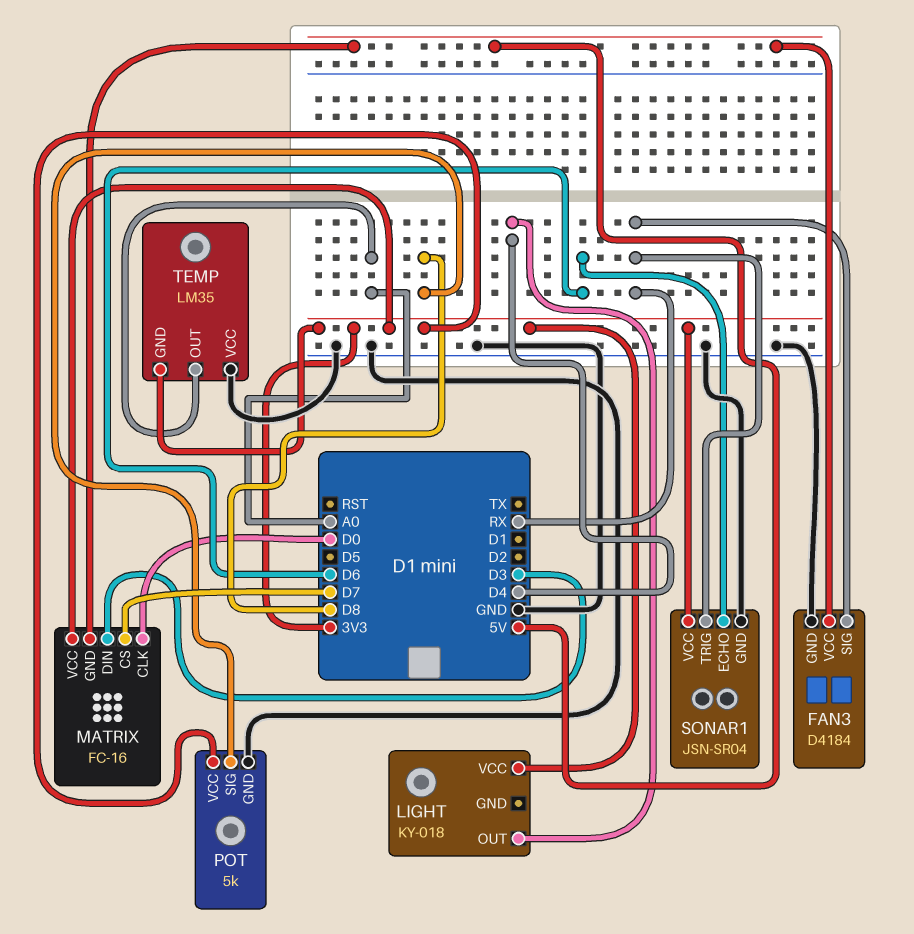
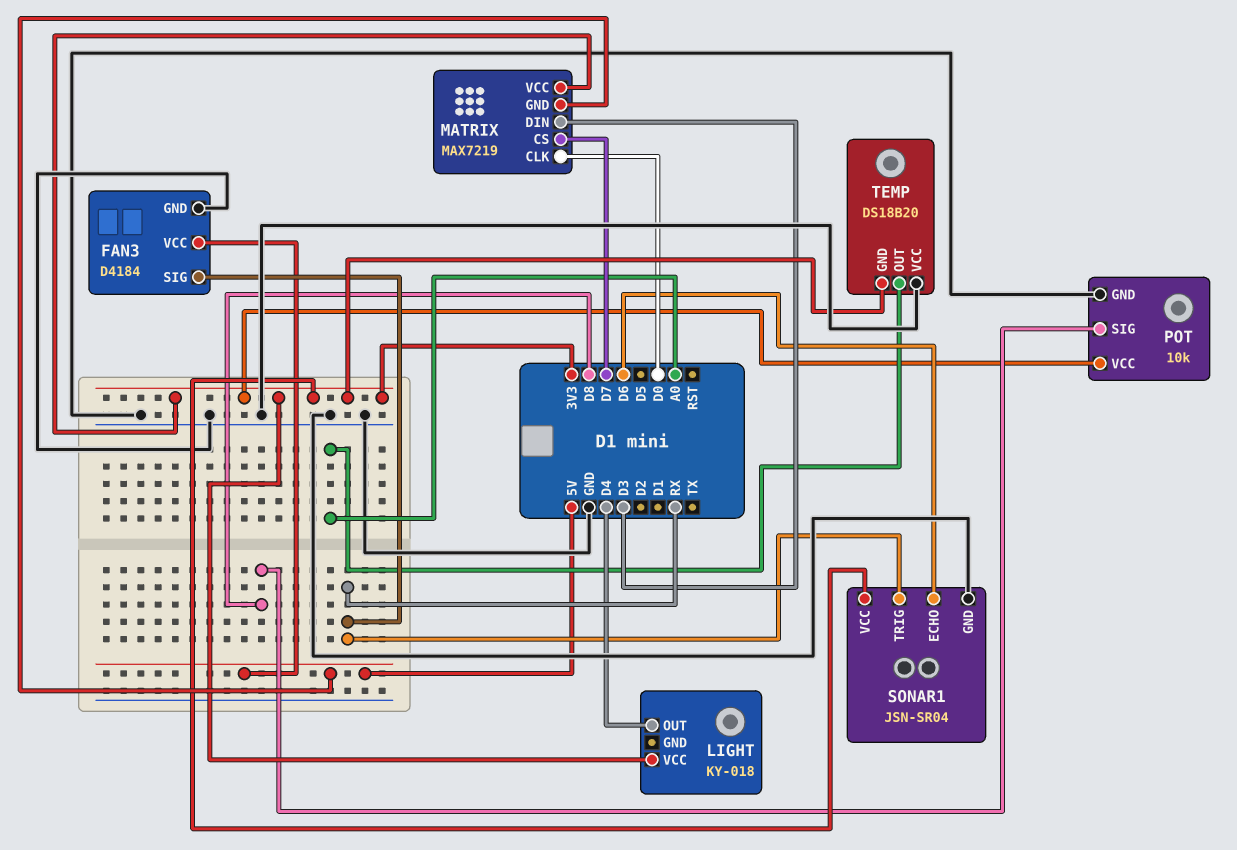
MATRIX: FC-16 -> MAX7219
POT: 5k -> 10k
TEMP: LM35 -> DS18B20

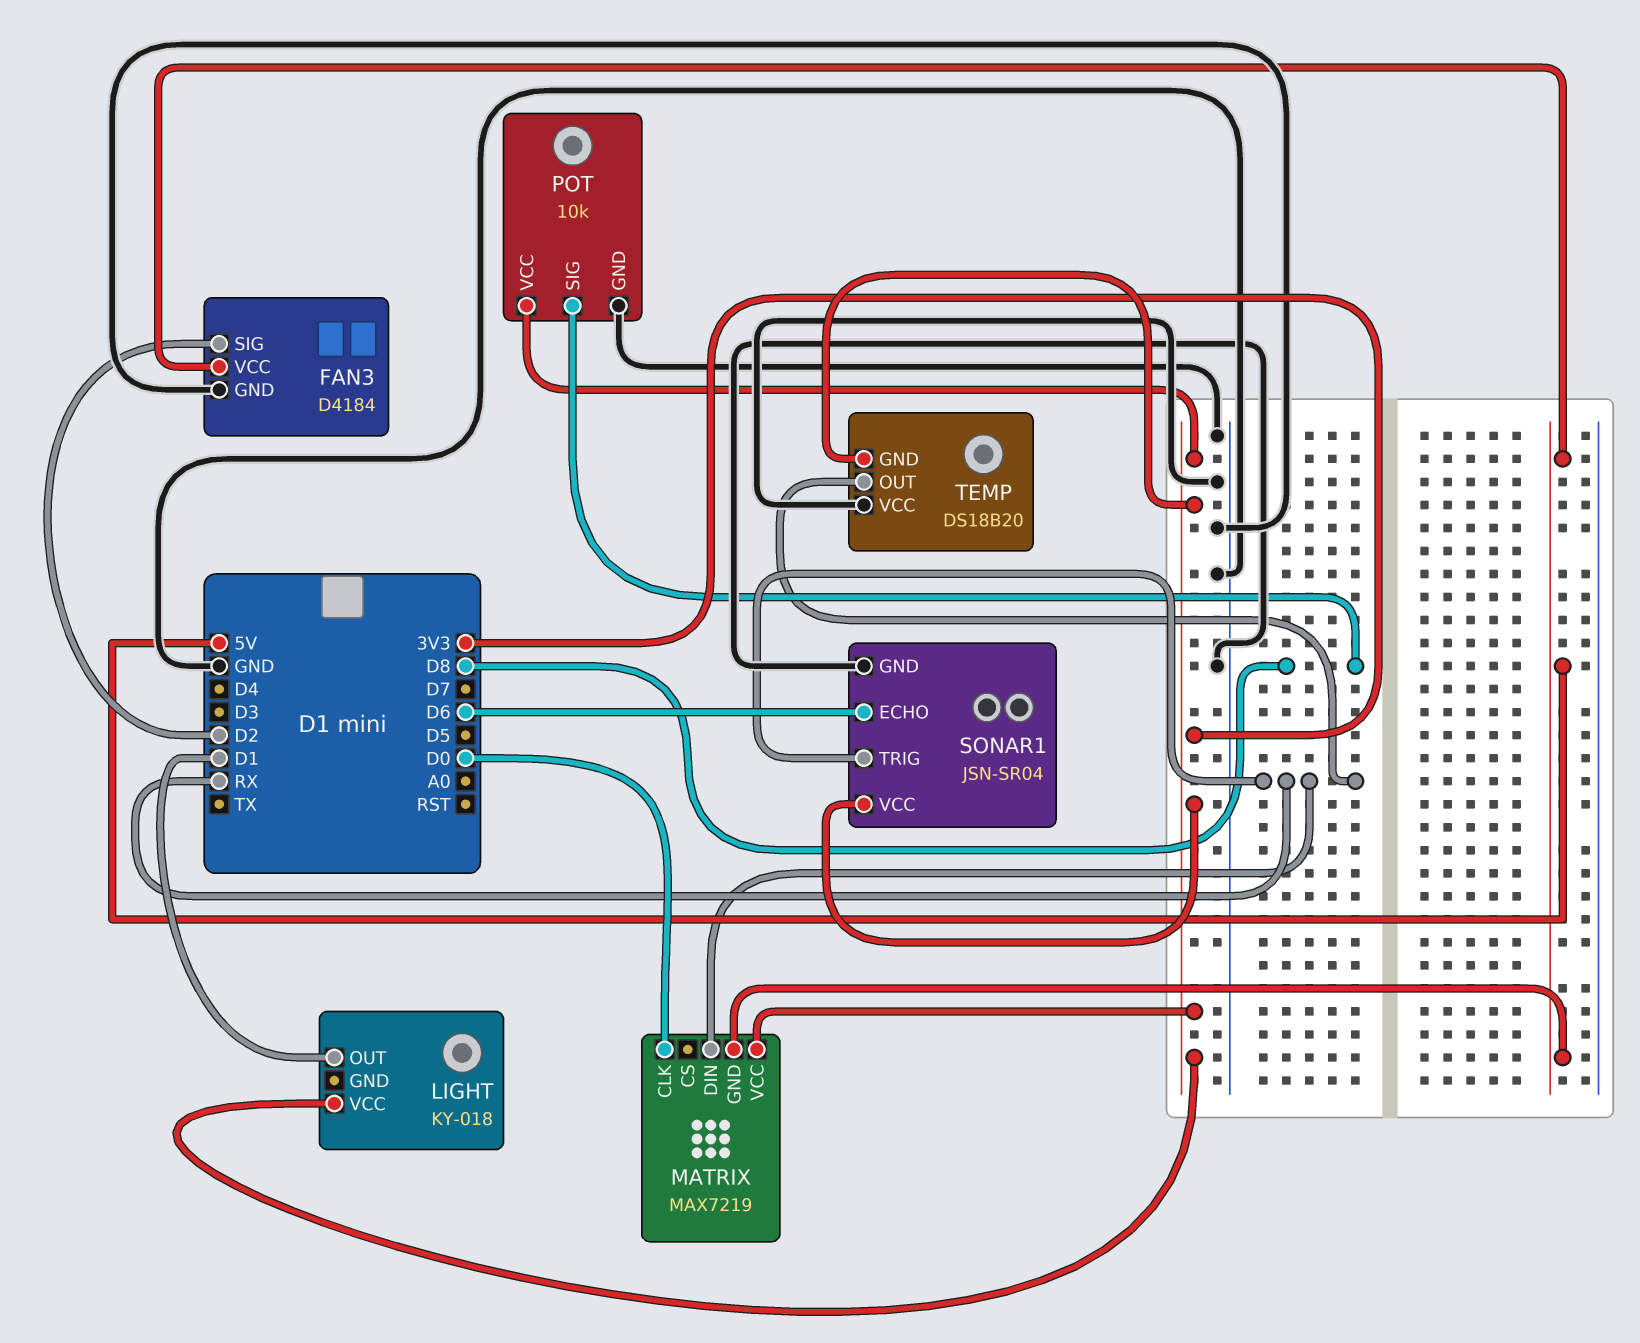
FAN3 pin SIG: RX -> D2
LIGHT pin OUT: D4 -> D1
MATRIX pin CS: D7 -> none
MATRIX pin DIN: D3 -> RX
TEMP pin OUT: A0 -> RX

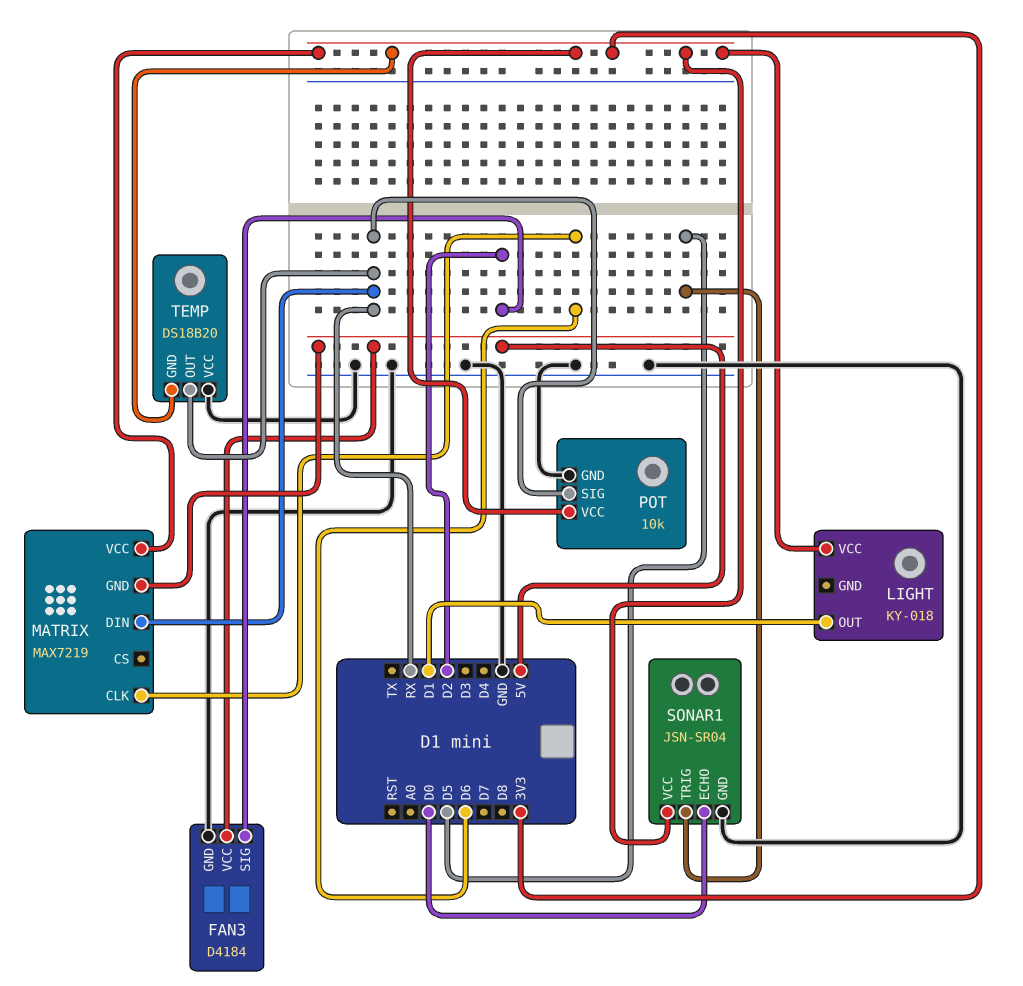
MATRIX pin CLK: D0 -> D6
POT pin SIG: D8 -> RX
SONAR1 pin ECHO: D6 -> D0
SONAR1 pin TRIG: RX -> D5

